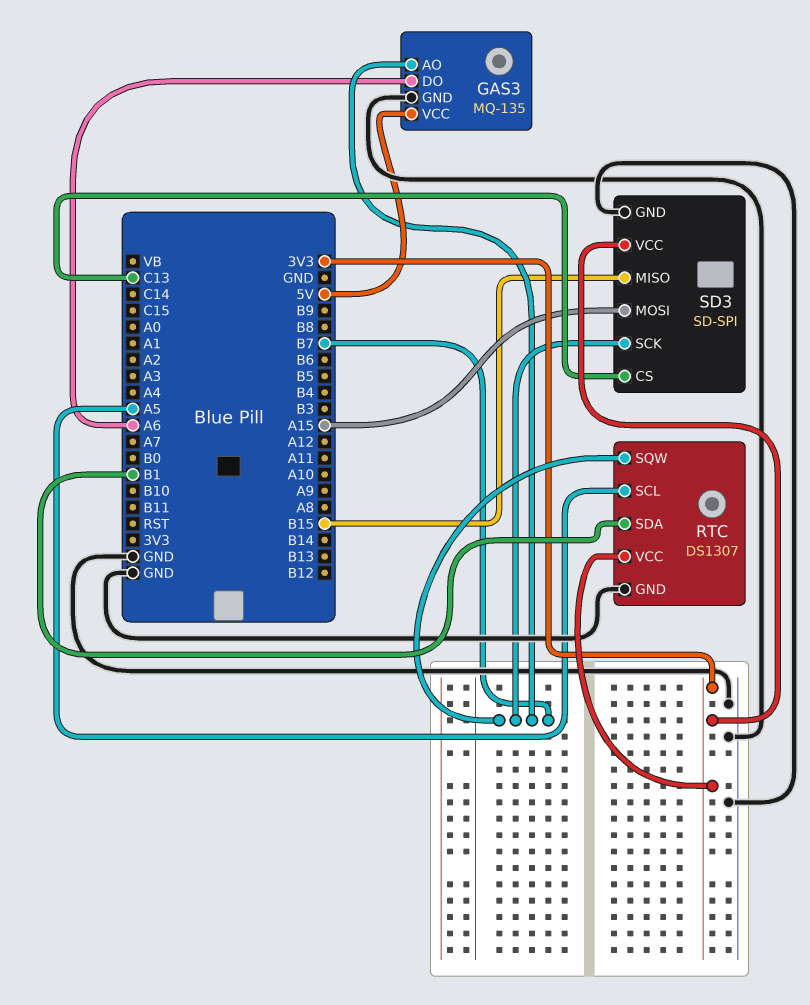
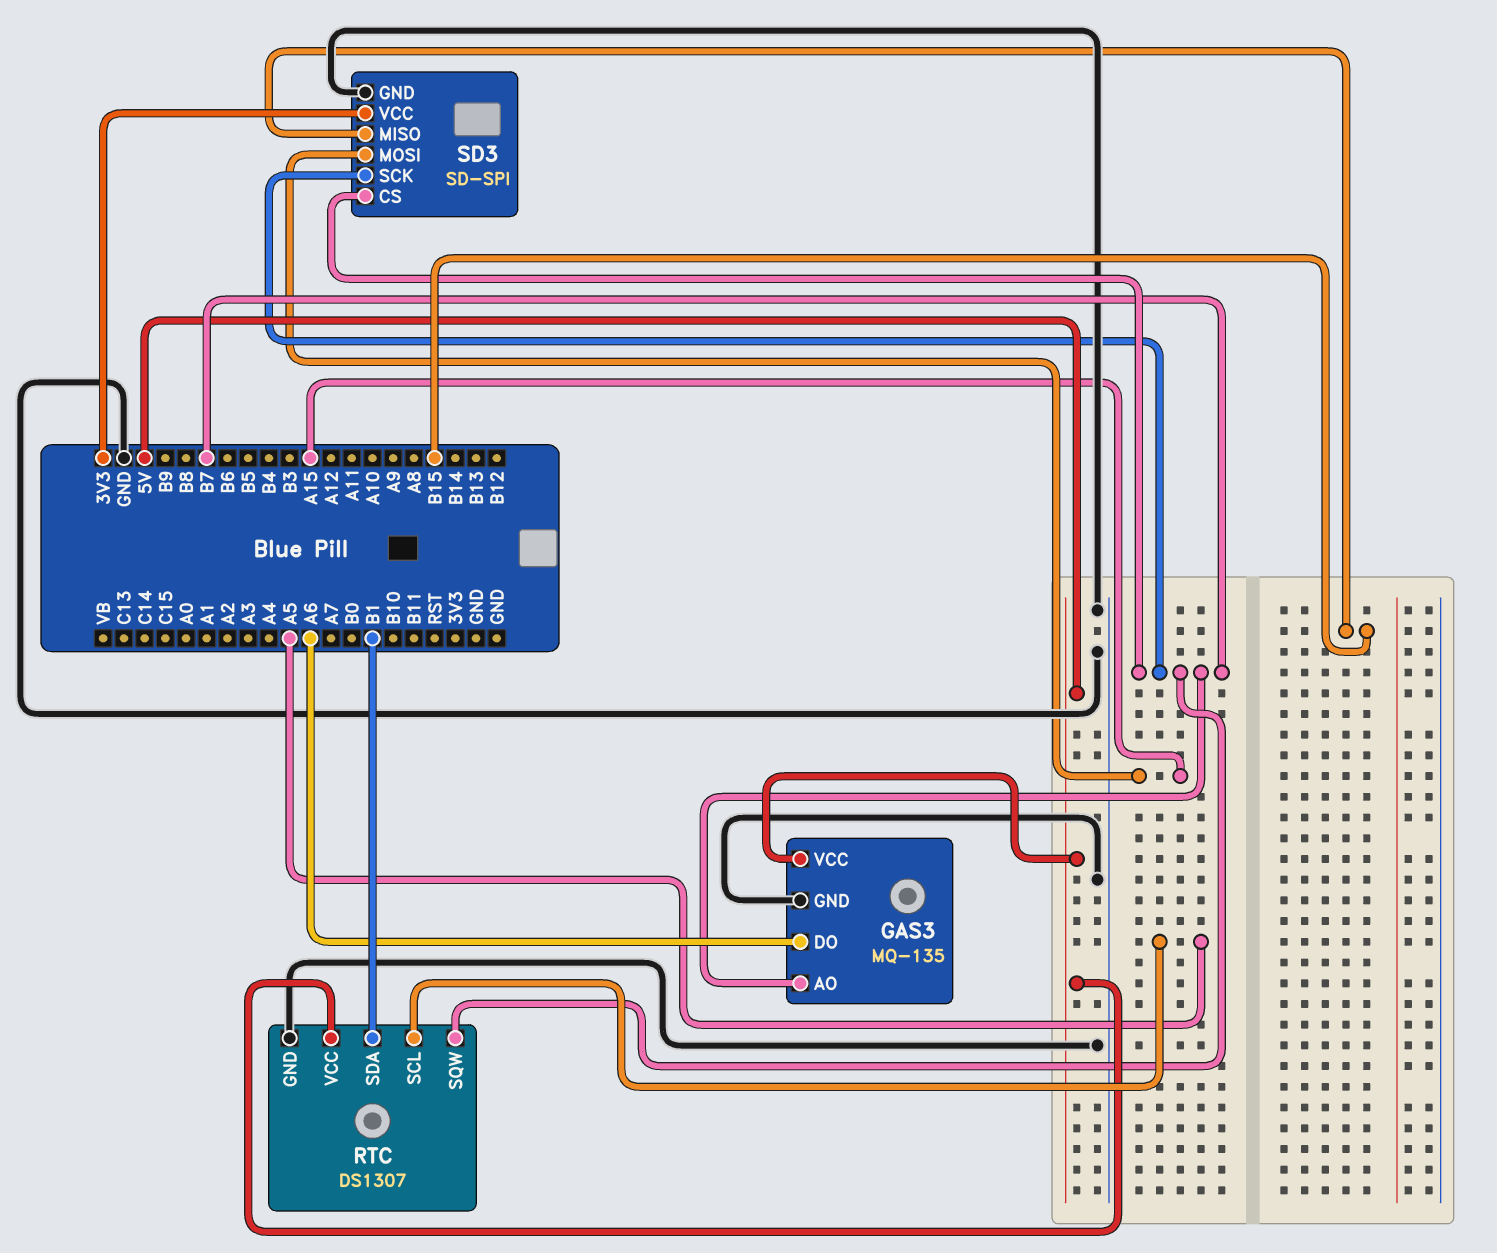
RTC pin VCC: 3V3 -> 5V
SD3 pin CS: C13 -> B7

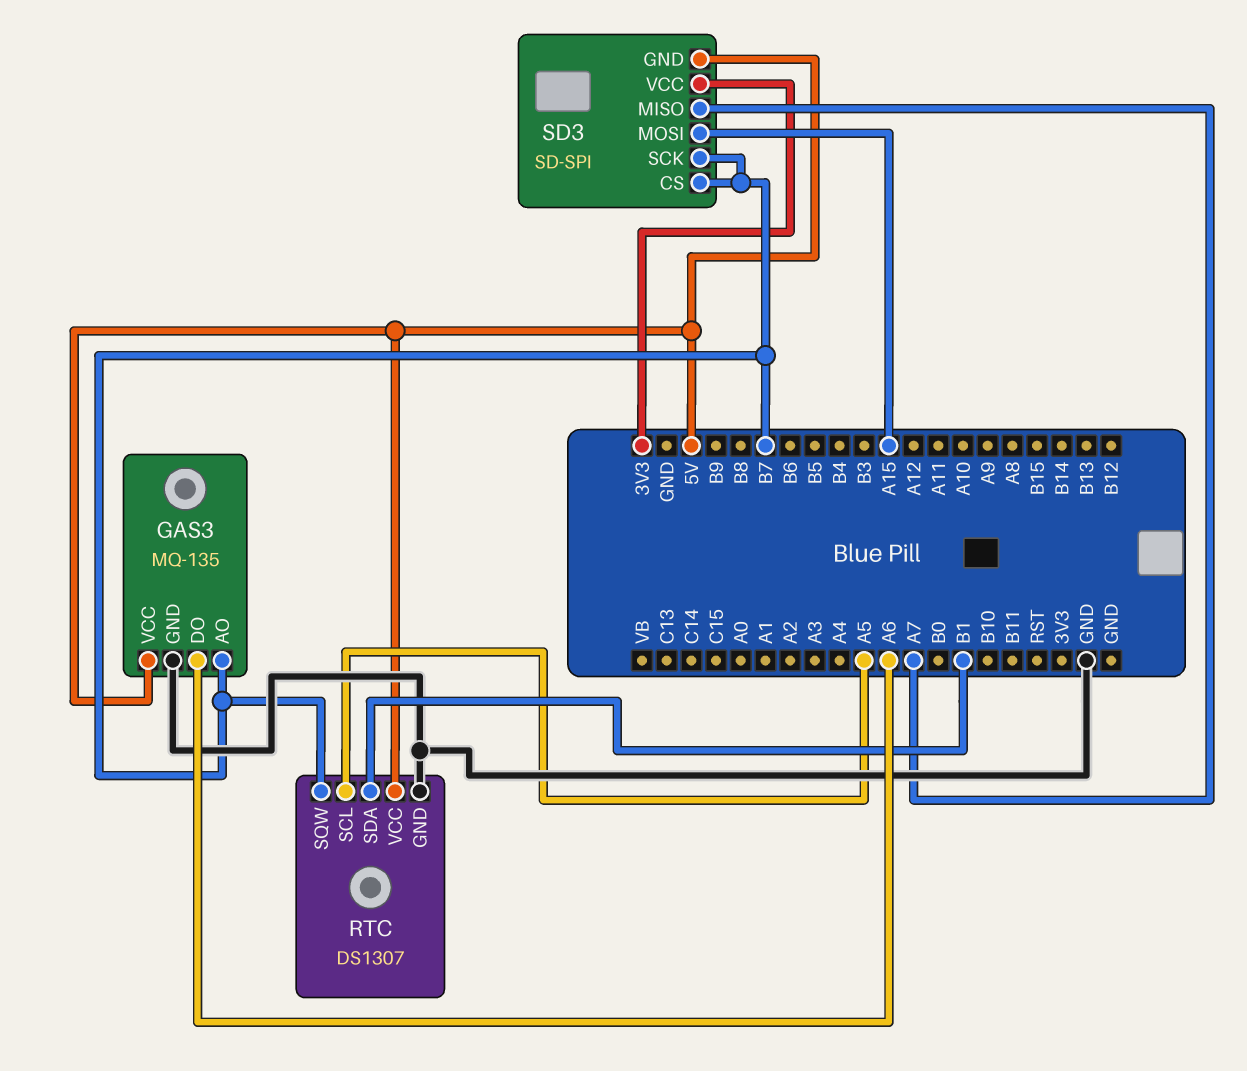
SD3 pin GND: GND -> 5V
SD3 pin MISO: B15 -> A7

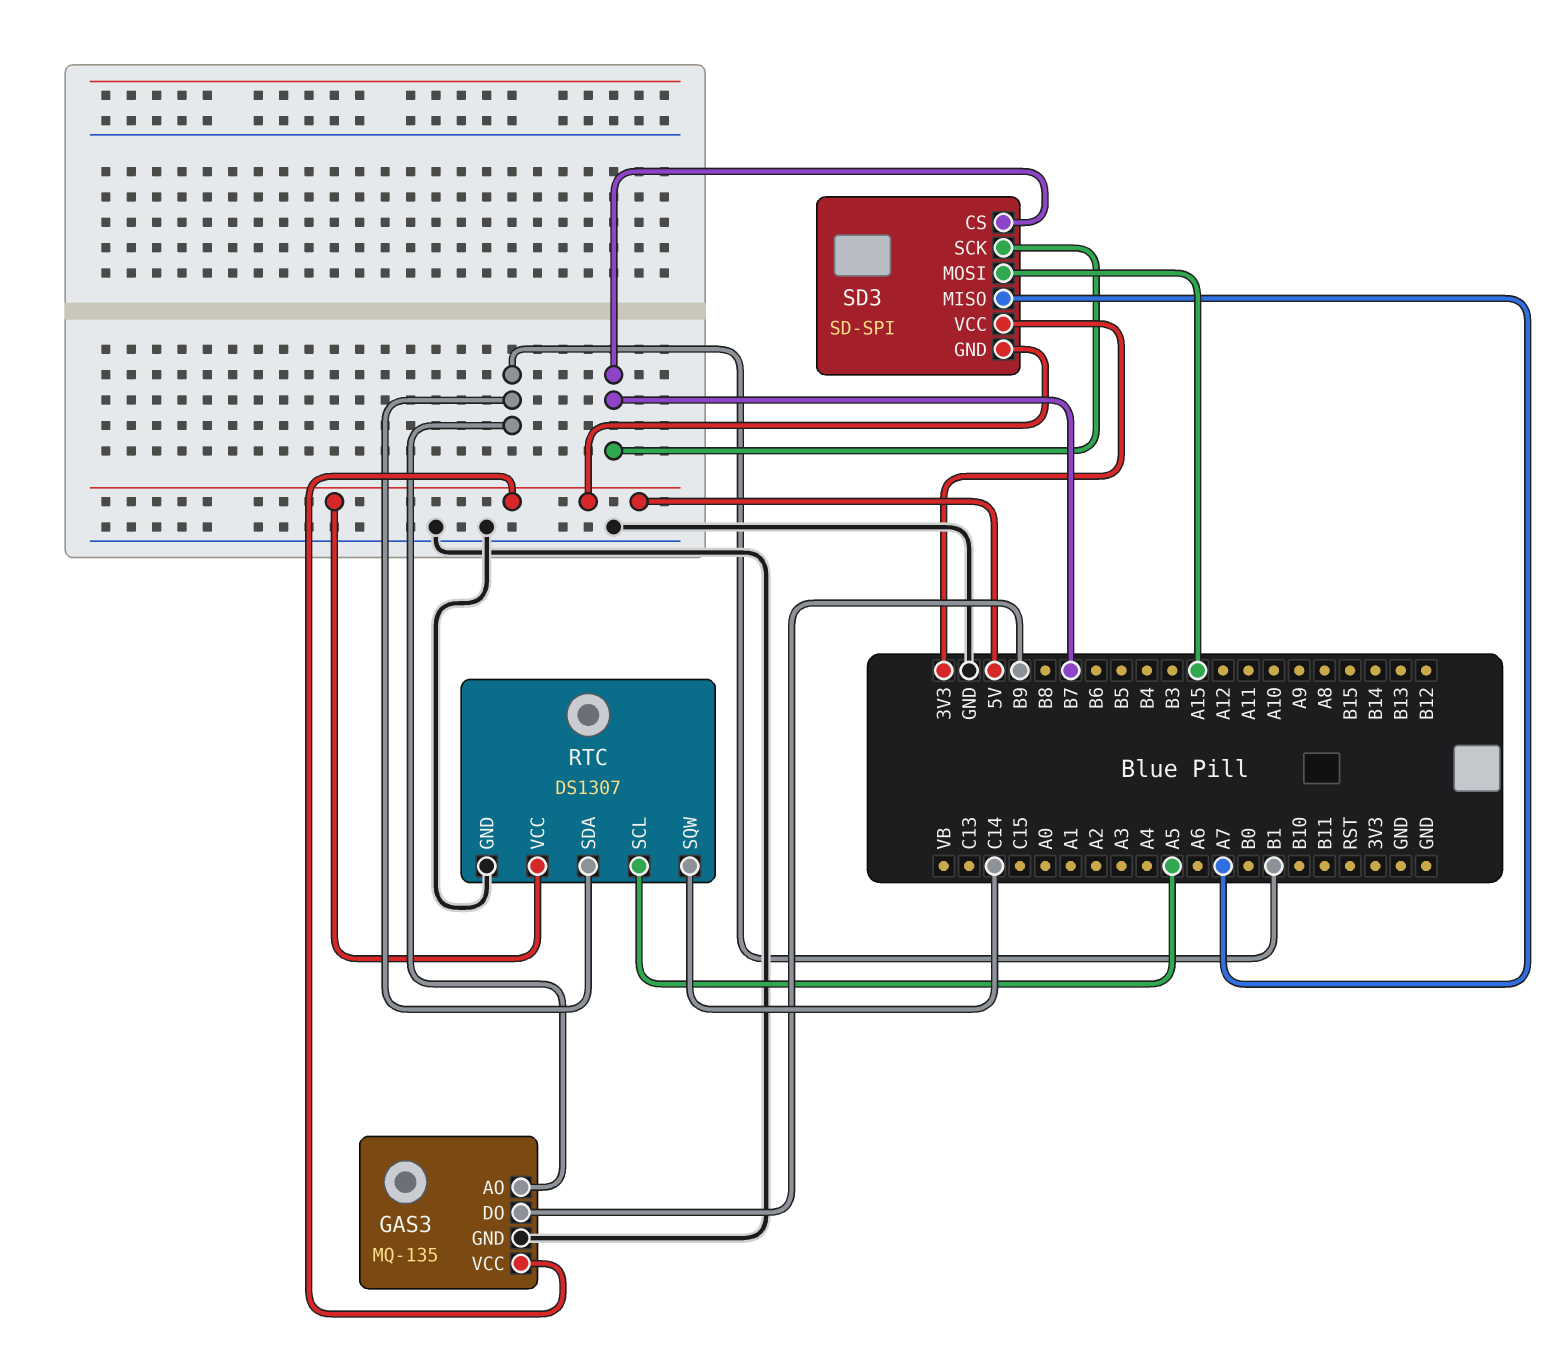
GAS3 pin AO: B7 -> B1
GAS3 pin DO: A6 -> B9
RTC pin SQW: B7 -> C14

